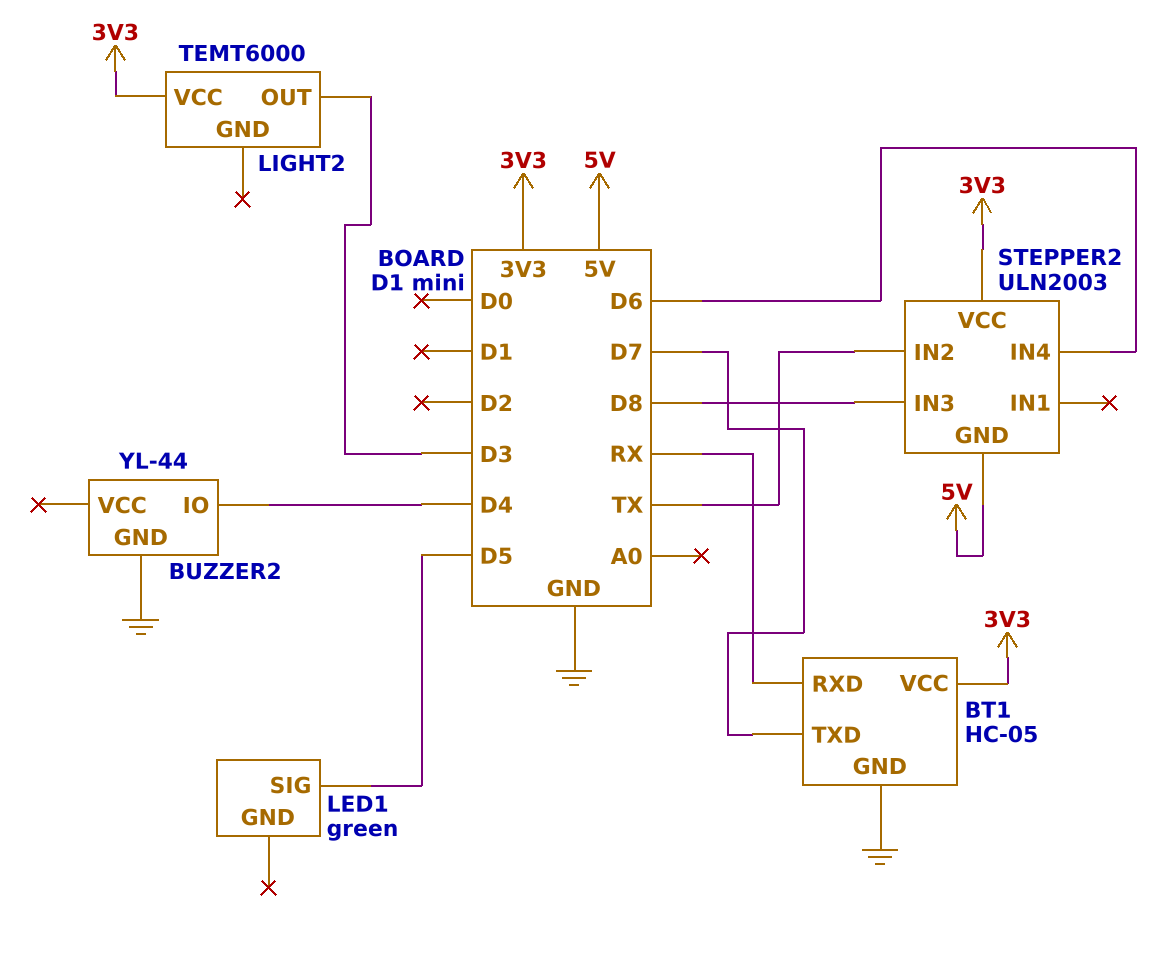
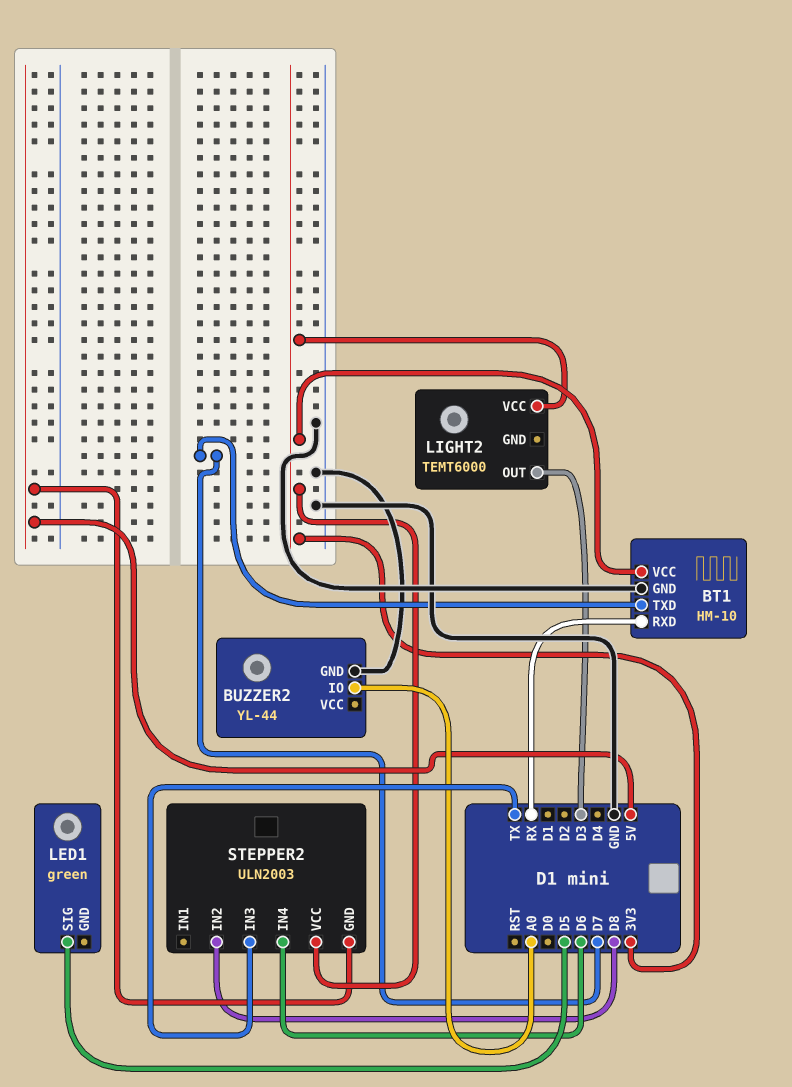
BT1: HC-05 -> HM-10
BUZZER2 pin IO: D4 -> A0
STEPPER2 pin IN2: TX -> D8
STEPPER2 pin IN3: D8 -> TX

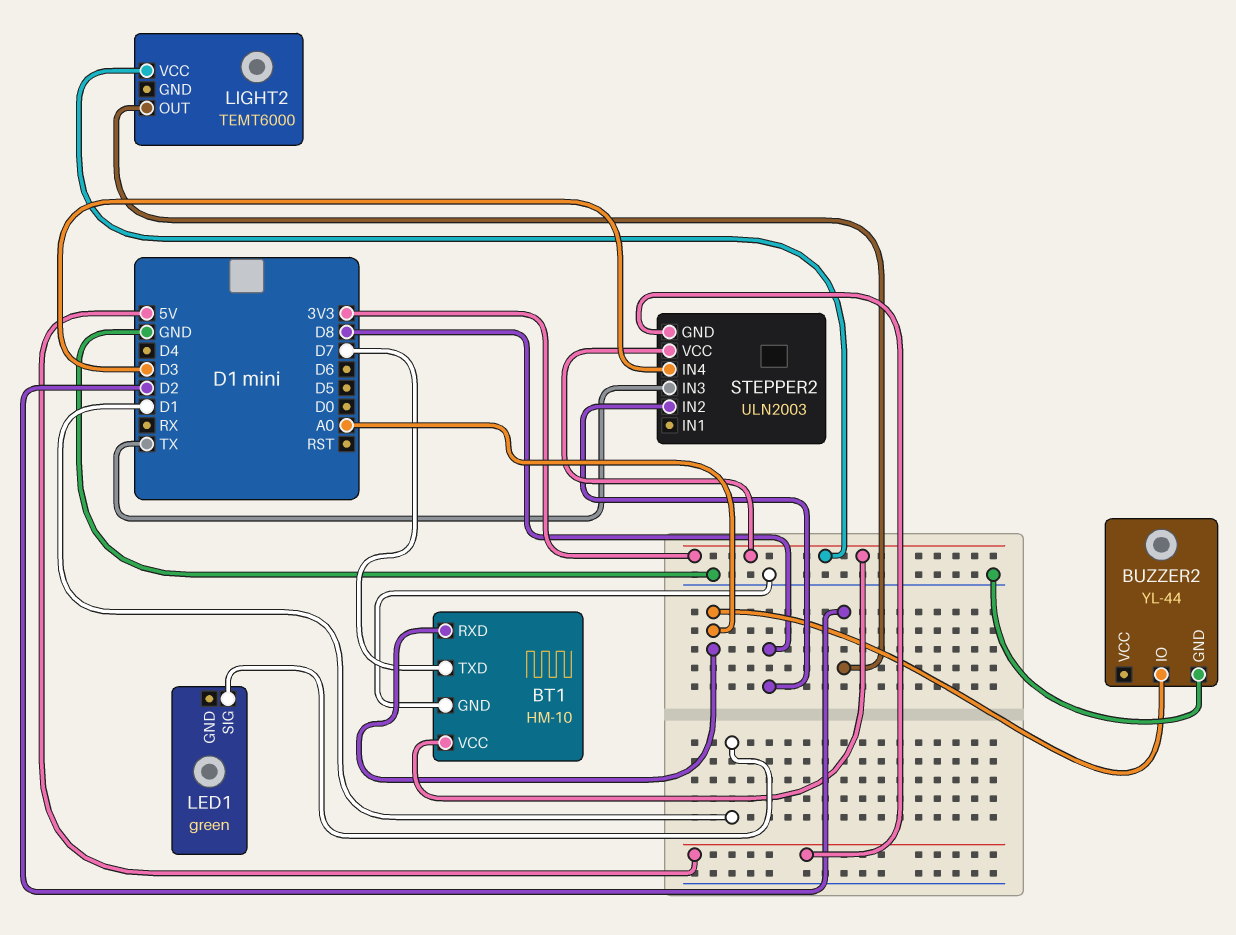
BT1 pin RXD: RX -> A0
LED1 pin SIG: D5 -> D1
LIGHT2 pin OUT: D3 -> D2
STEPPER2 pin IN4: D6 -> D3

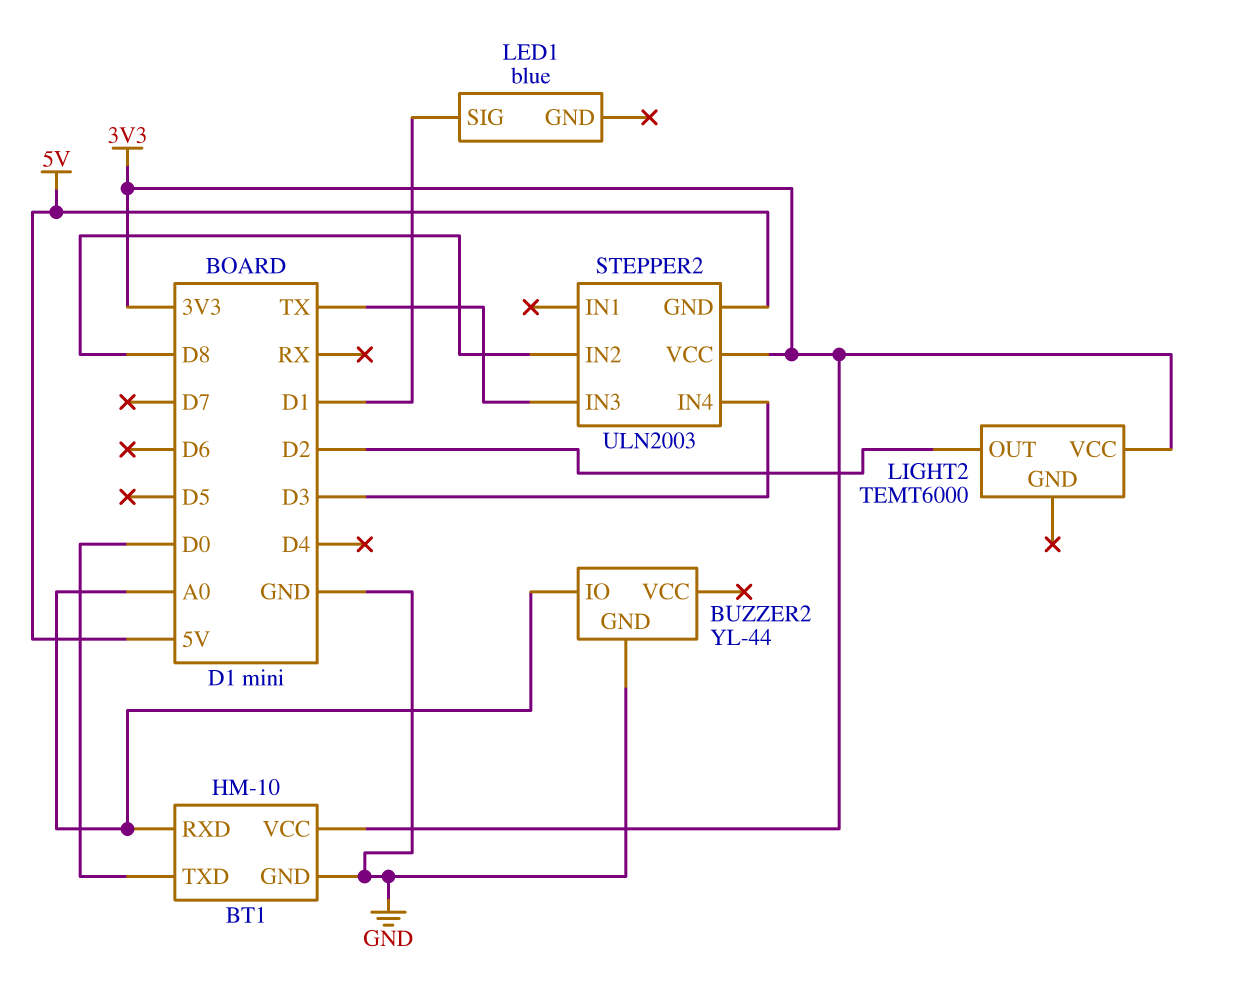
BT1 pin TXD: D7 -> D0
LED1: green -> blue

